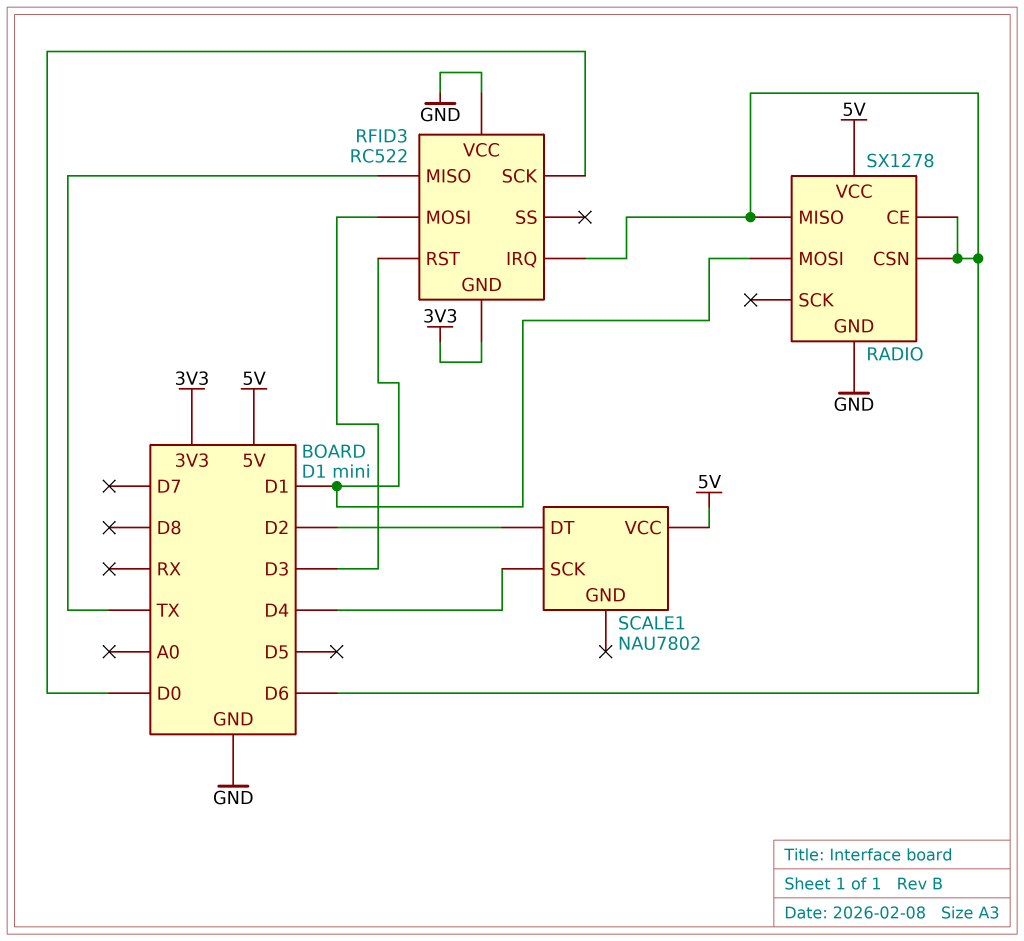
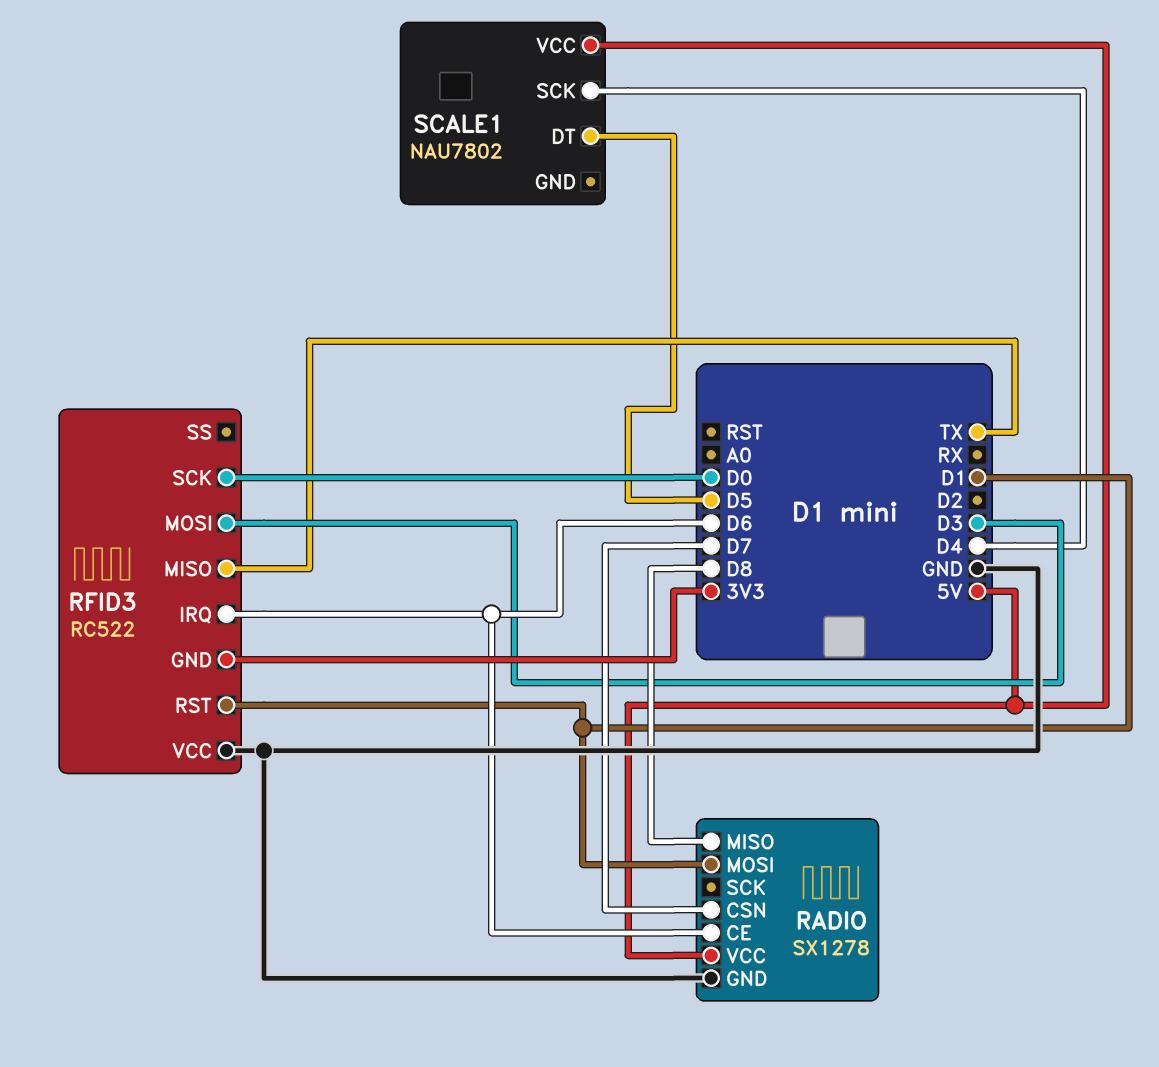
RADIO pin CSN: D6 -> D7
RADIO pin MISO: D6 -> D8
SCALE1 pin DT: D2 -> D5

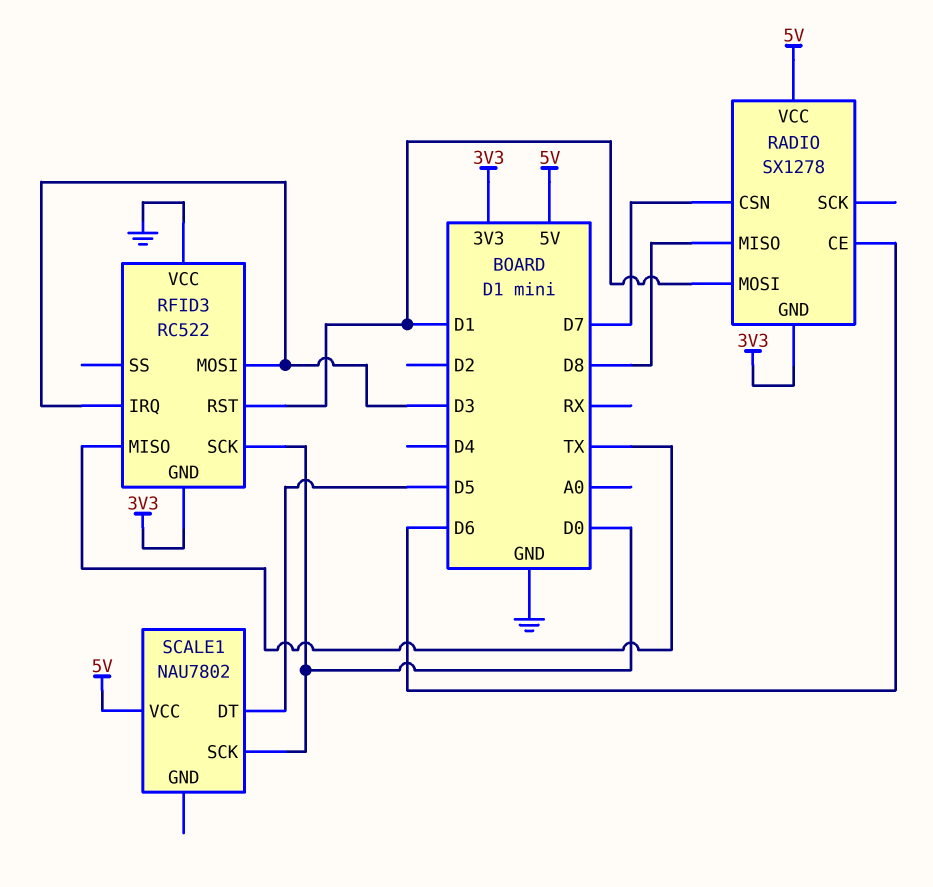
RADIO pin GND: GND -> 3V3
RFID3 pin IRQ: D6 -> D3
SCALE1 pin SCK: D4 -> D0

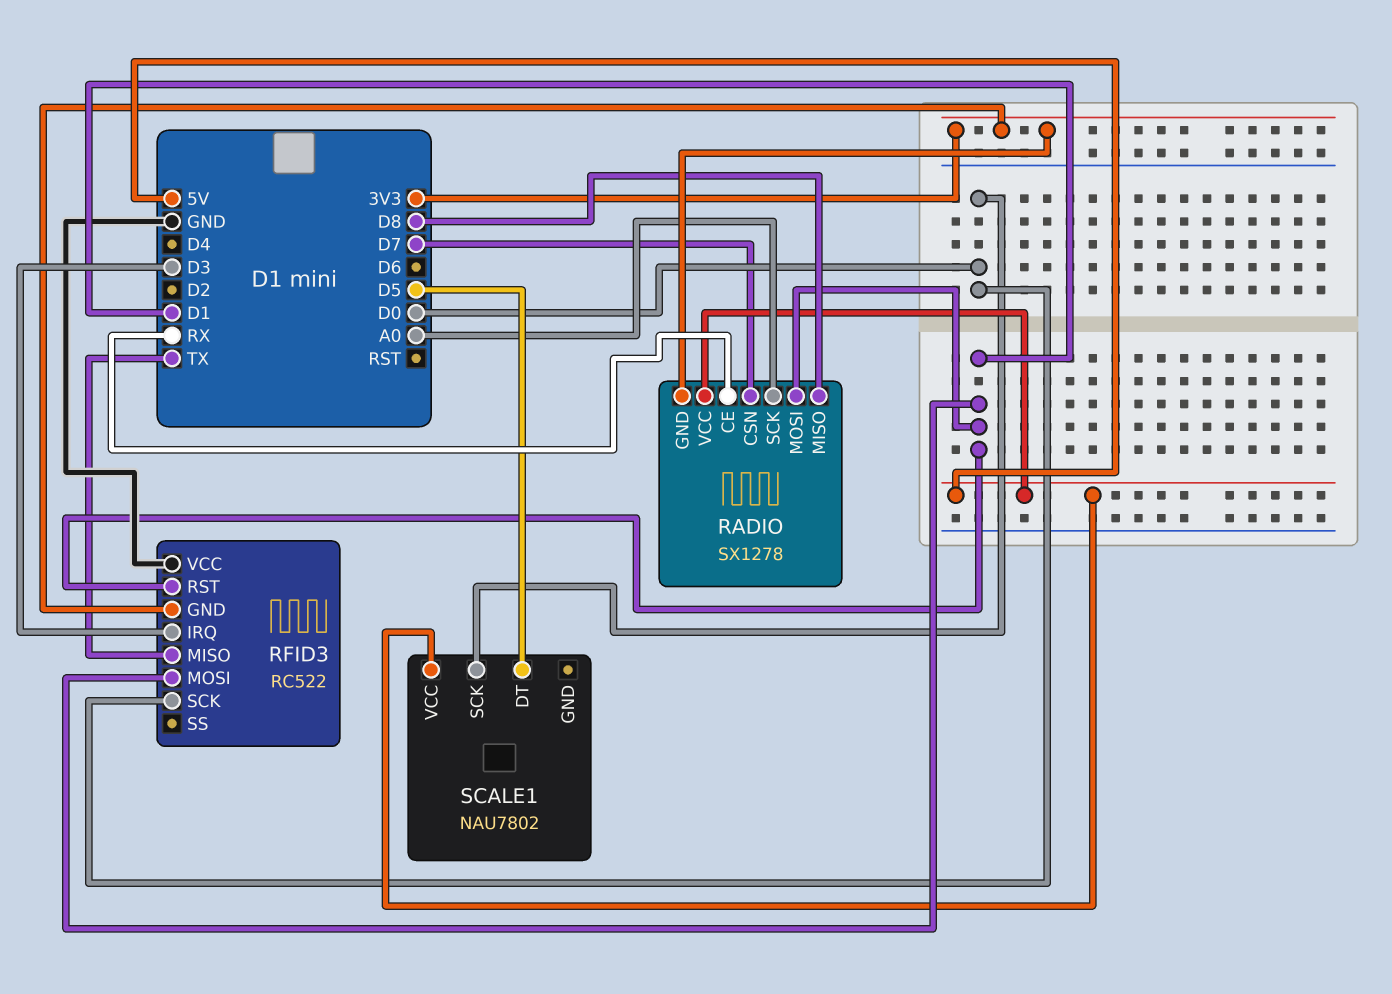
RADIO pin CE: D6 -> RX
RADIO pin SCK: none -> A0
RFID3 pin MOSI: D3 -> D1

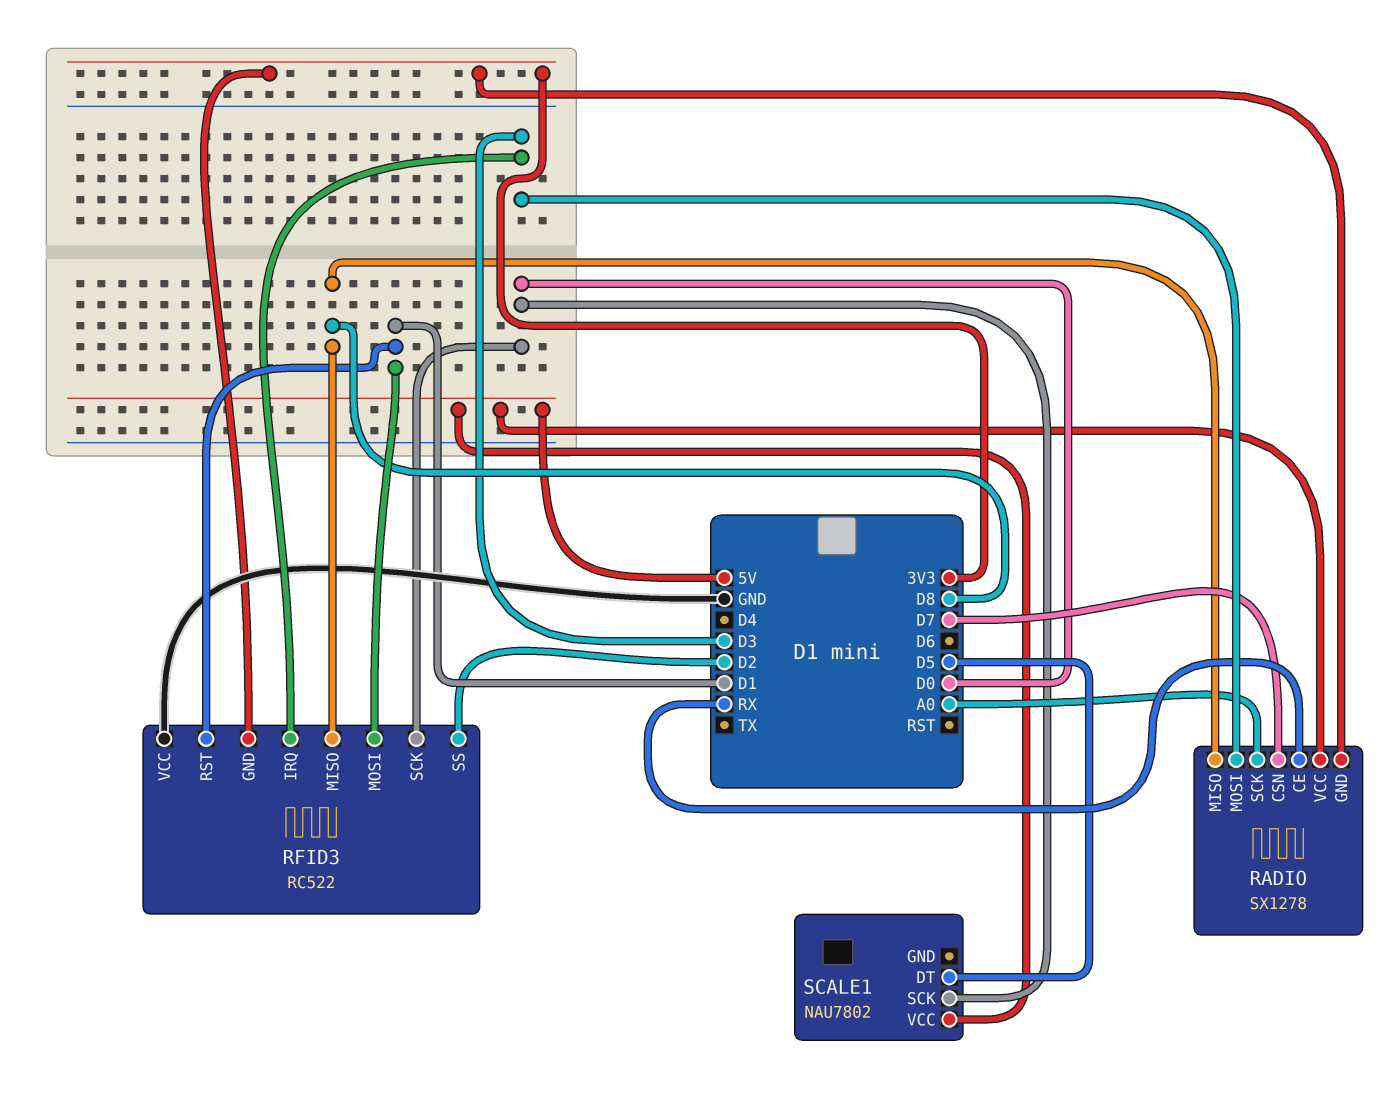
RADIO pin MOSI: D1 -> D3
RFID3 pin MISO: TX -> D8
RFID3 pin SS: none -> D2

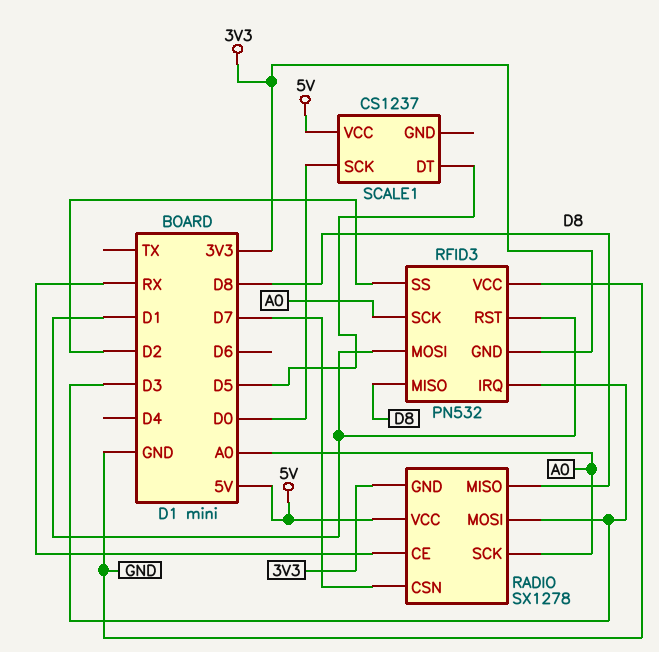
RFID3: RC522 -> PN532
RFID3 pin SCK: D0 -> A0
SCALE1: NAU7802 -> CS1237

